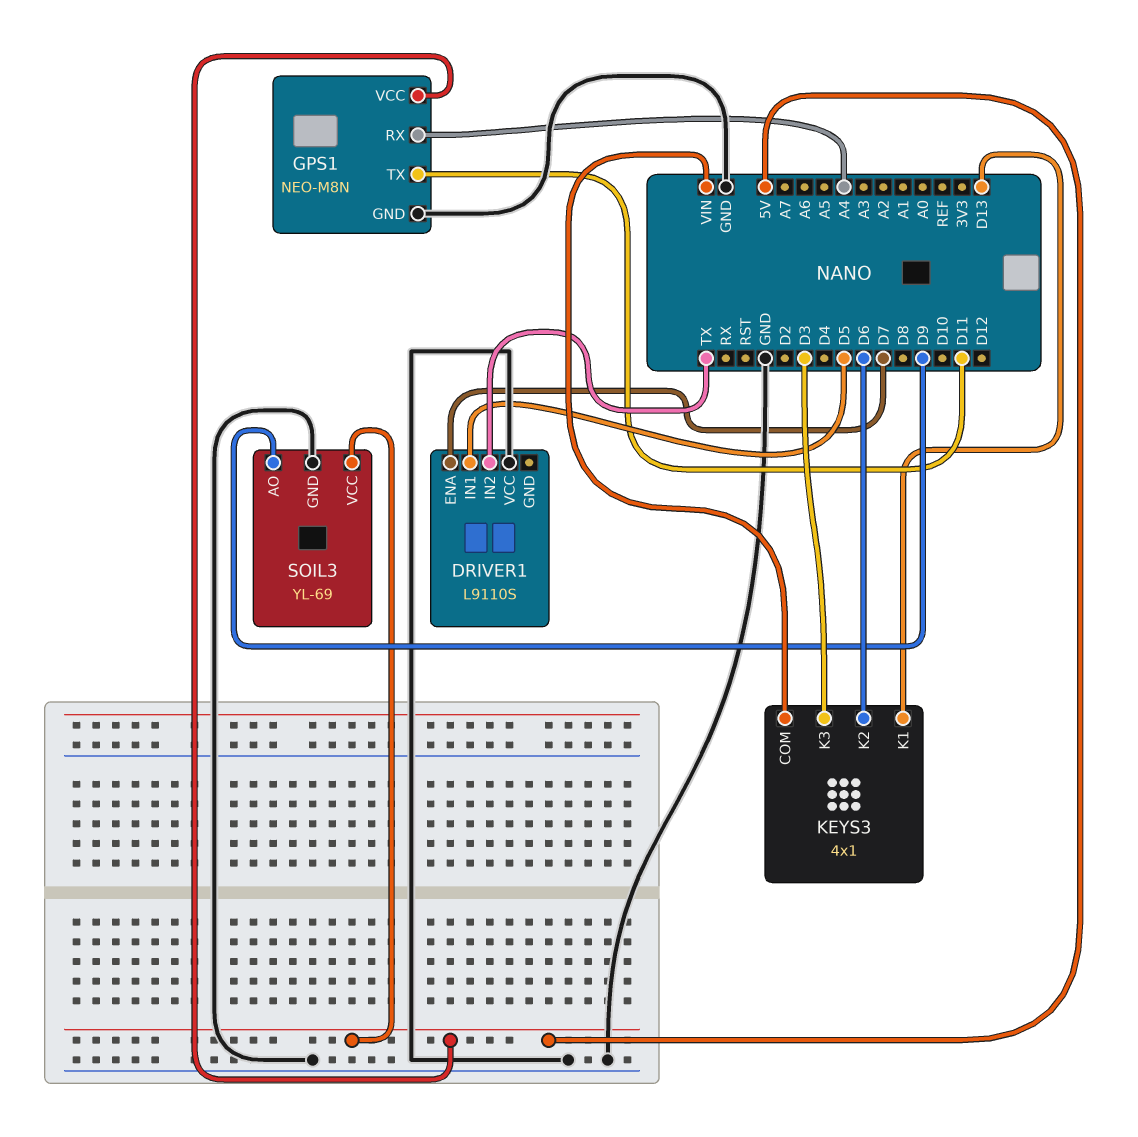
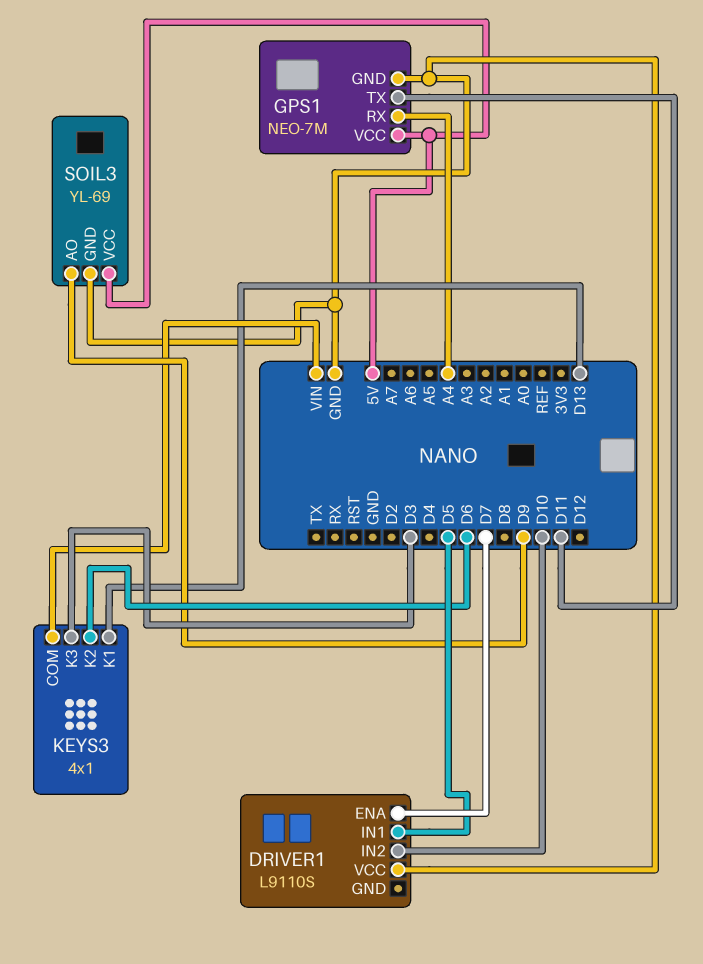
DRIVER1 pin IN2: TX -> D10
GPS1: NEO-M8N -> NEO-7M

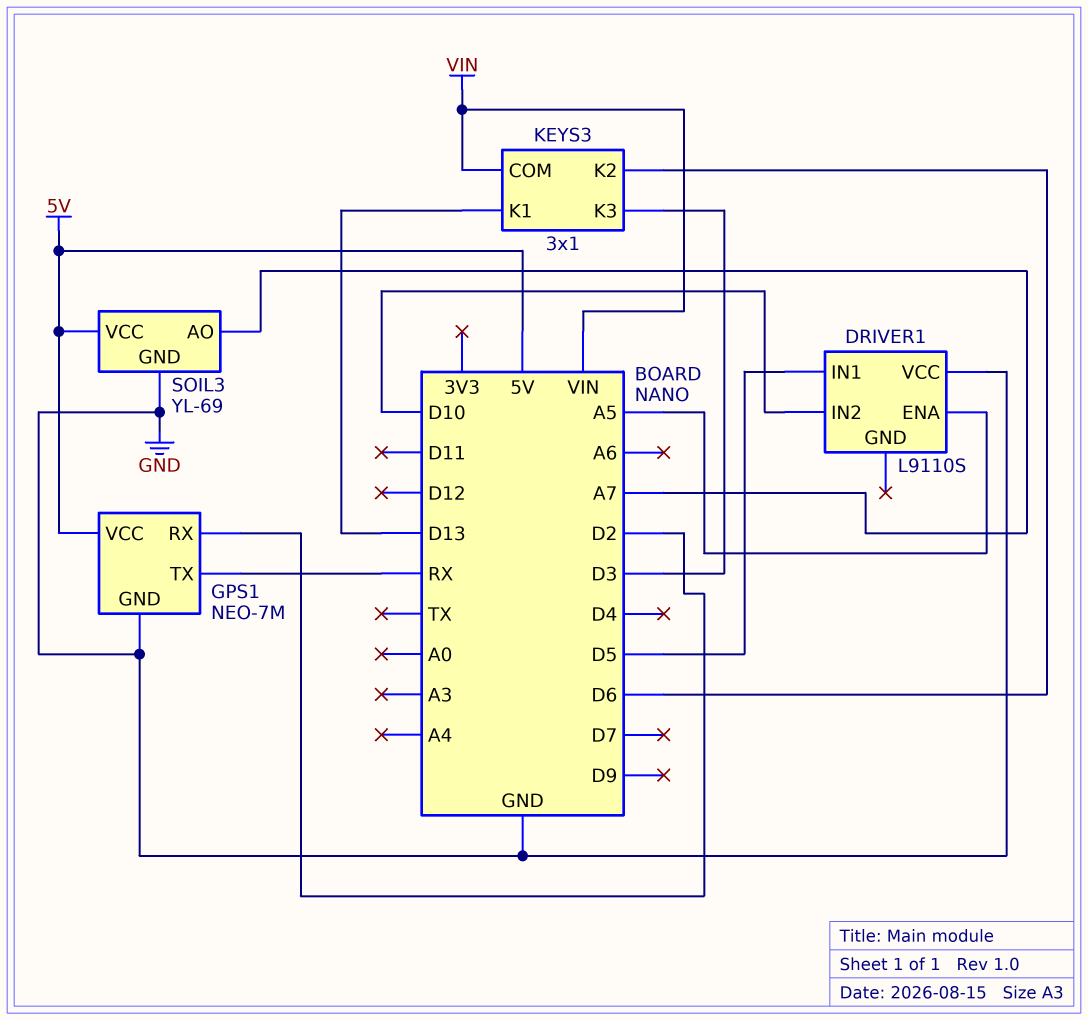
DRIVER1 pin ENA: D7 -> A5
GPS1 pin RX: A4 -> D2
GPS1 pin TX: D11 -> RX
KEYS3: 4x1 -> 3x1
SOIL3 pin AO: D9 -> A7

